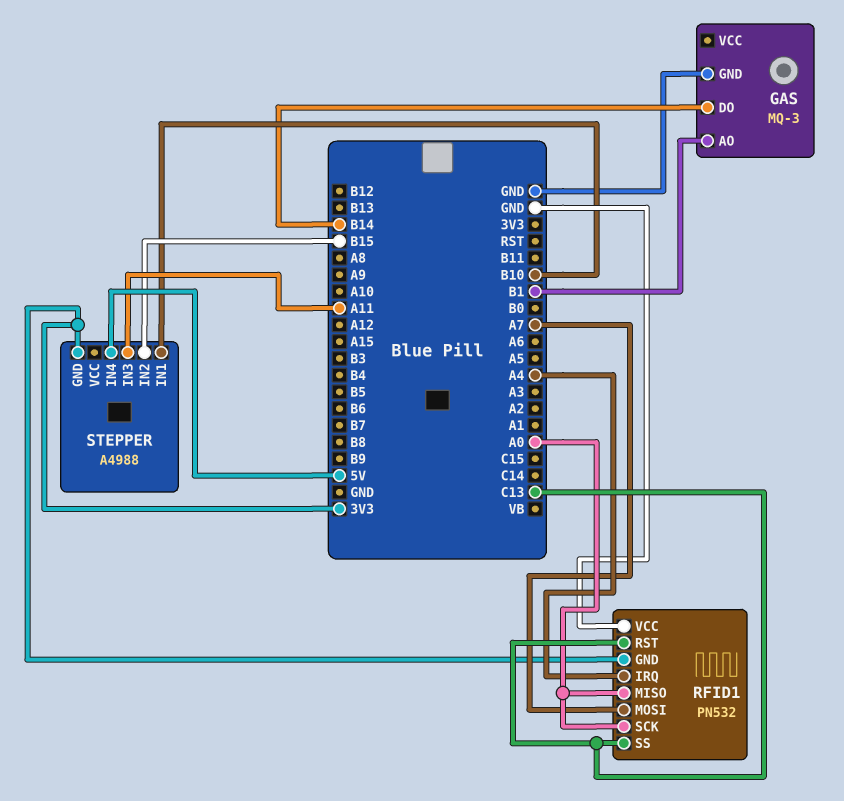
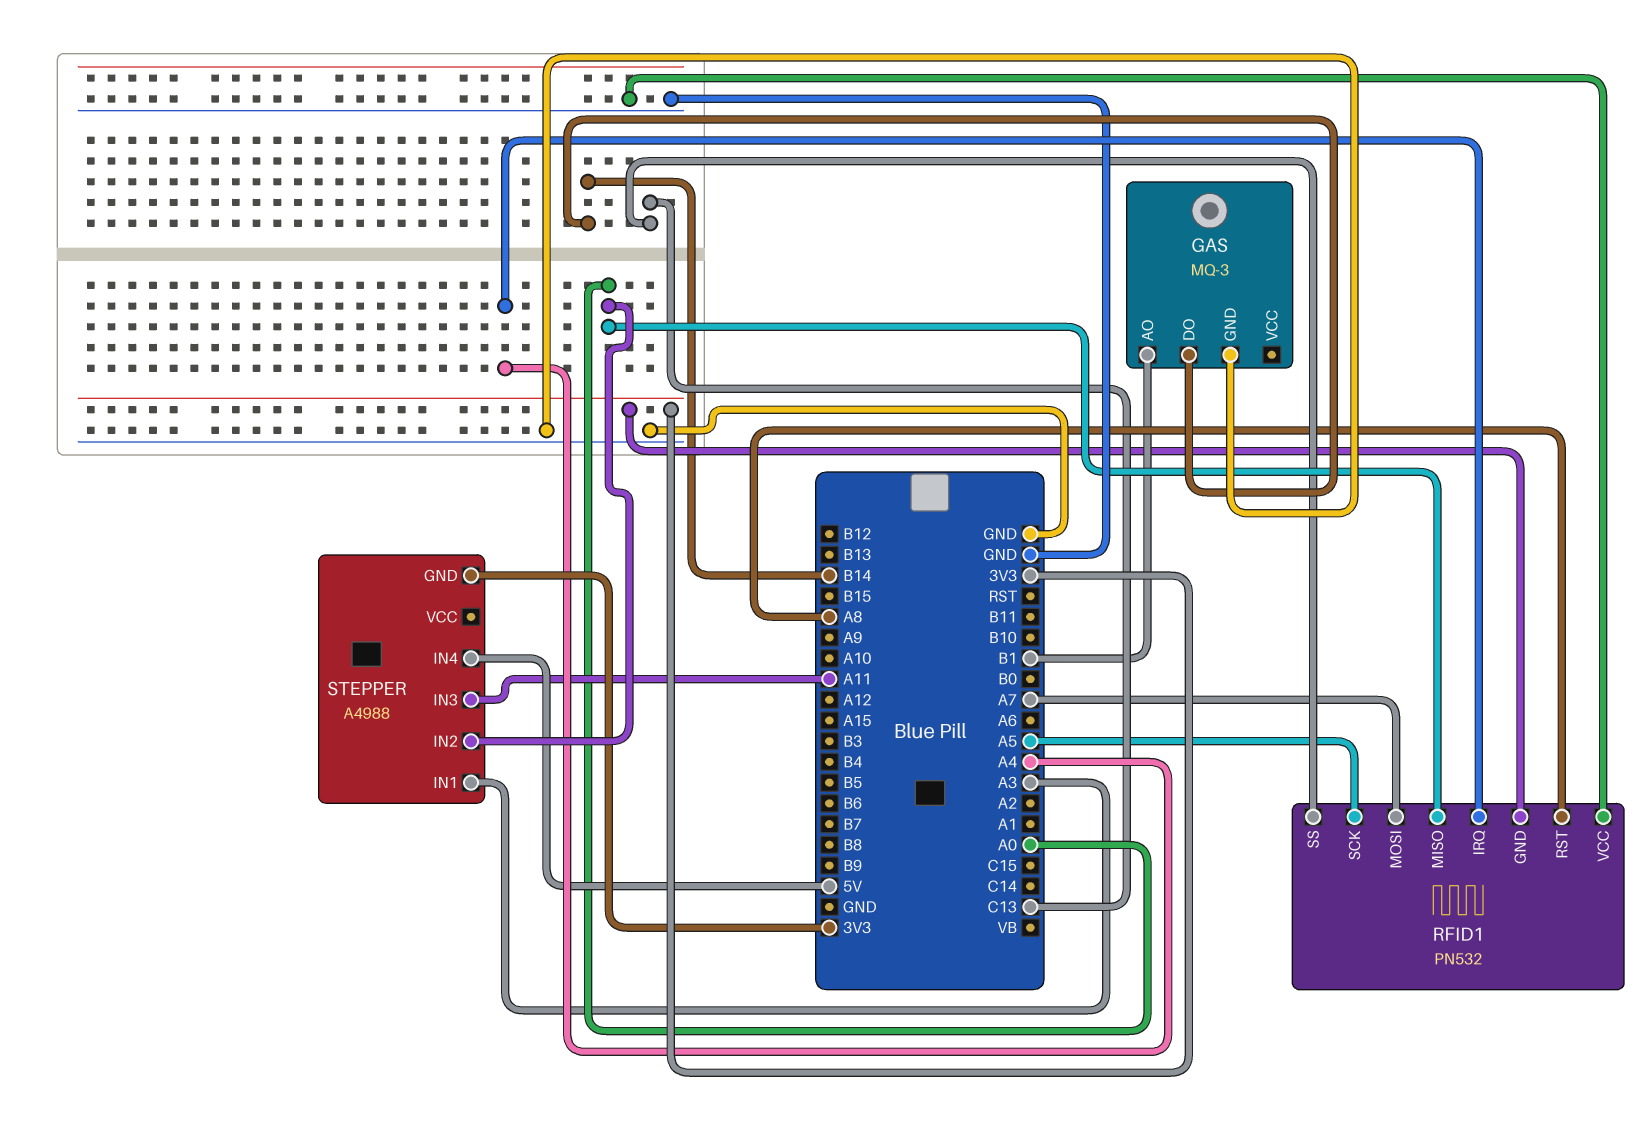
RFID1 pin RST: C13 -> A8
RFID1 pin SCK: A0 -> A5
STEPPER pin IN1: B10 -> A3
STEPPER pin IN2: B15 -> A0

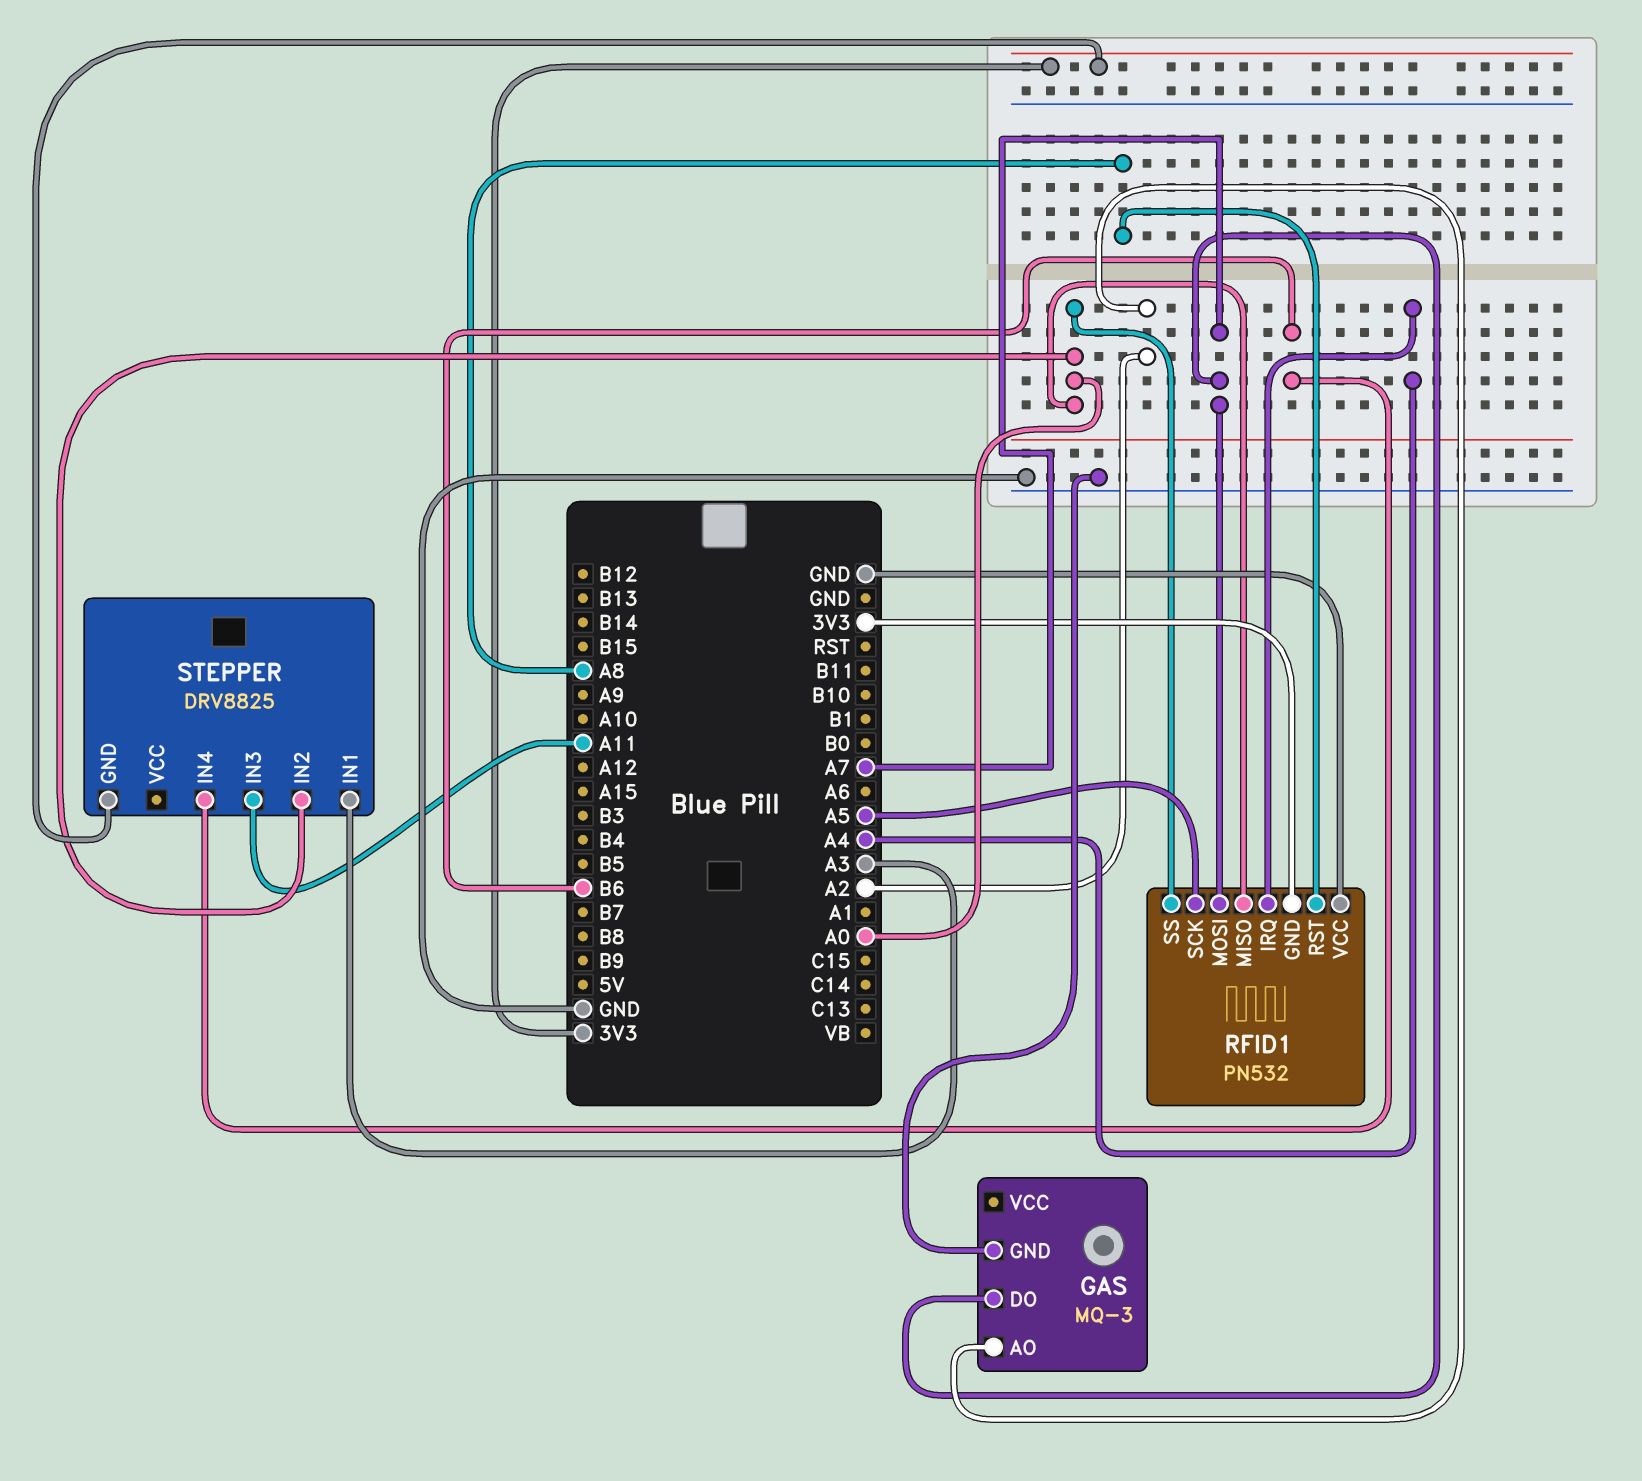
GAS pin AO: B1 -> A2
GAS pin DO: B14 -> A7
RFID1 pin SS: C13 -> A0
STEPPER: A4988 -> DRV8825
STEPPER pin IN4: 5V -> B6

